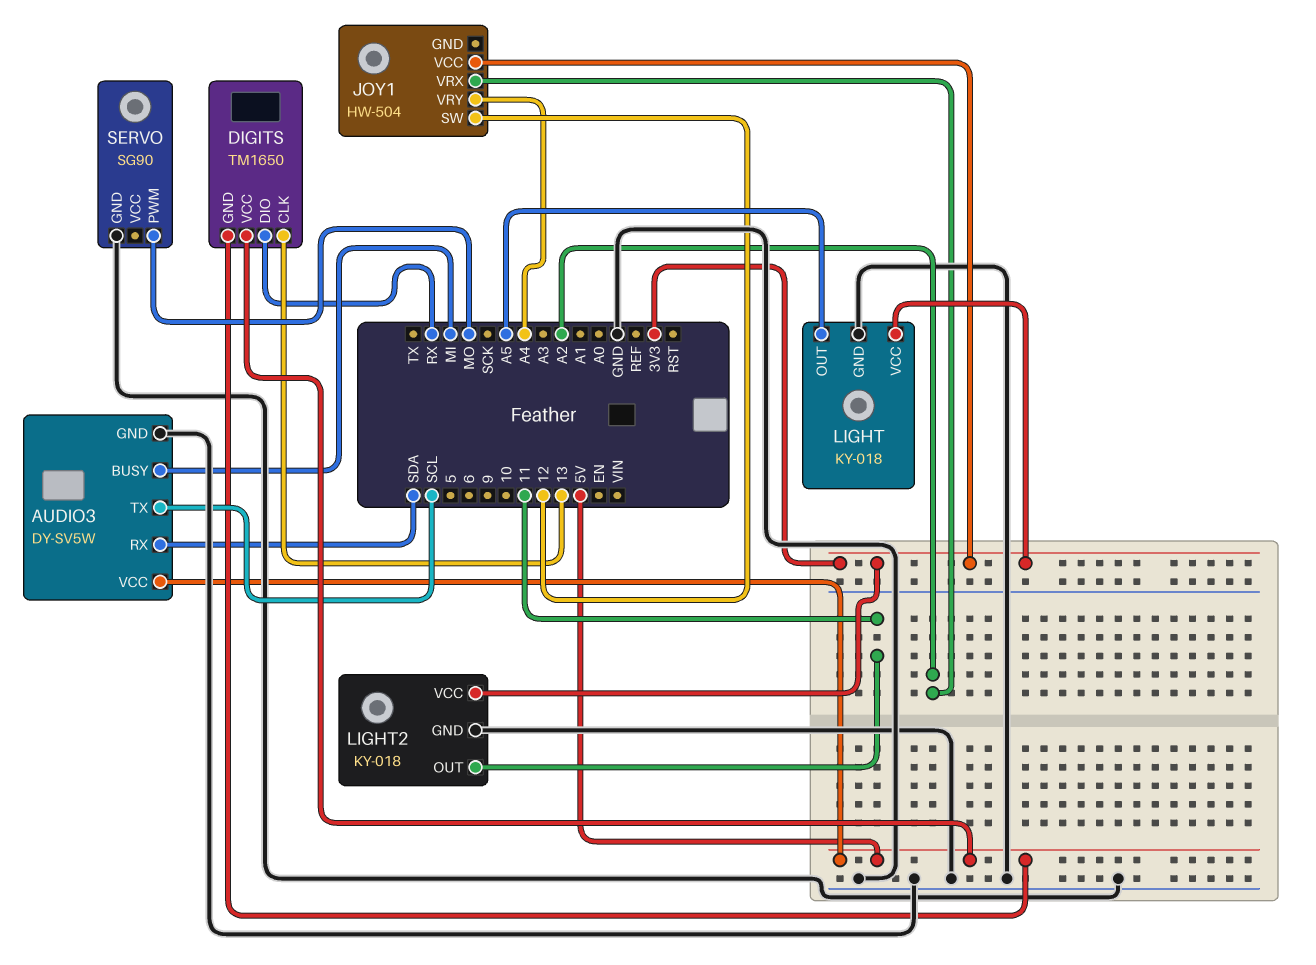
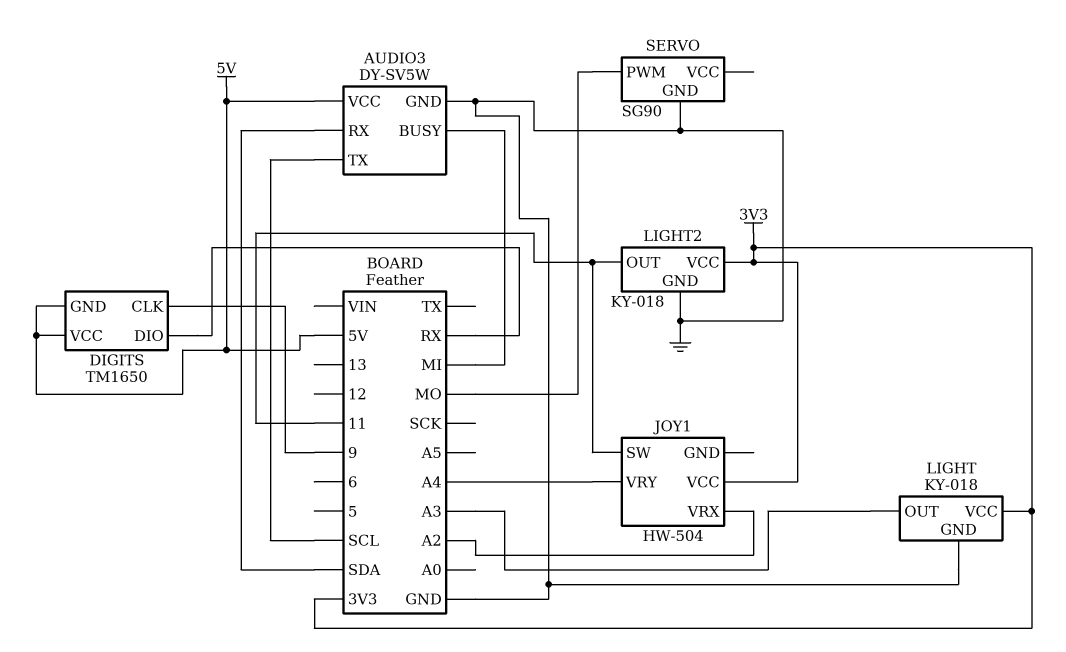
DIGITS pin CLK: 13 -> 9
JOY1 pin SW: 12 -> 11
LIGHT pin OUT: A5 -> A3

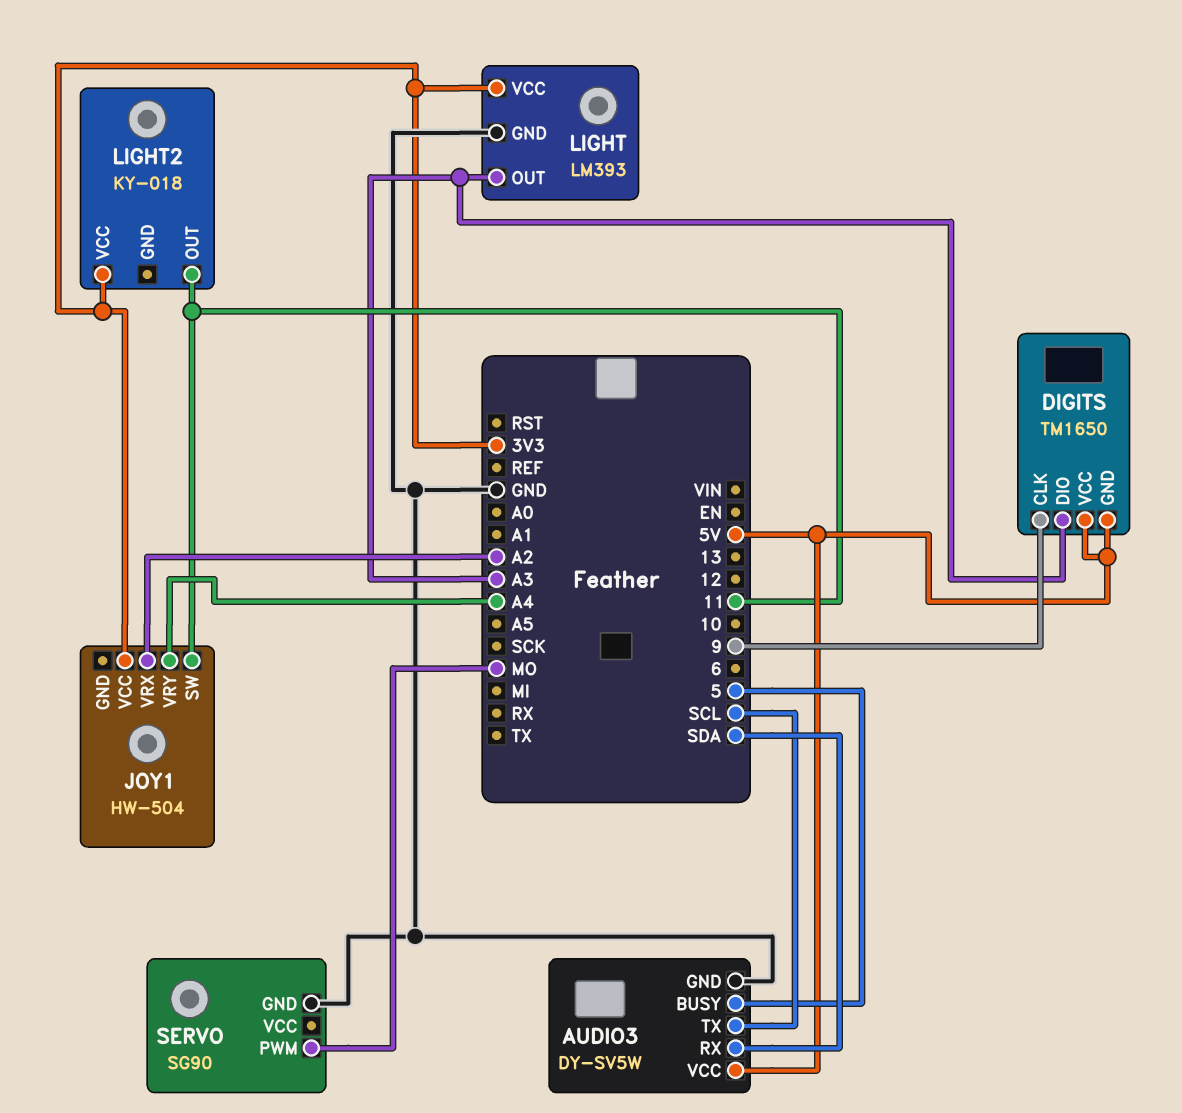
AUDIO3 pin BUSY: MI -> 5
DIGITS pin DIO: RX -> A3
LIGHT: KY-018 -> LM393
LIGHT2 pin GND: GND -> none

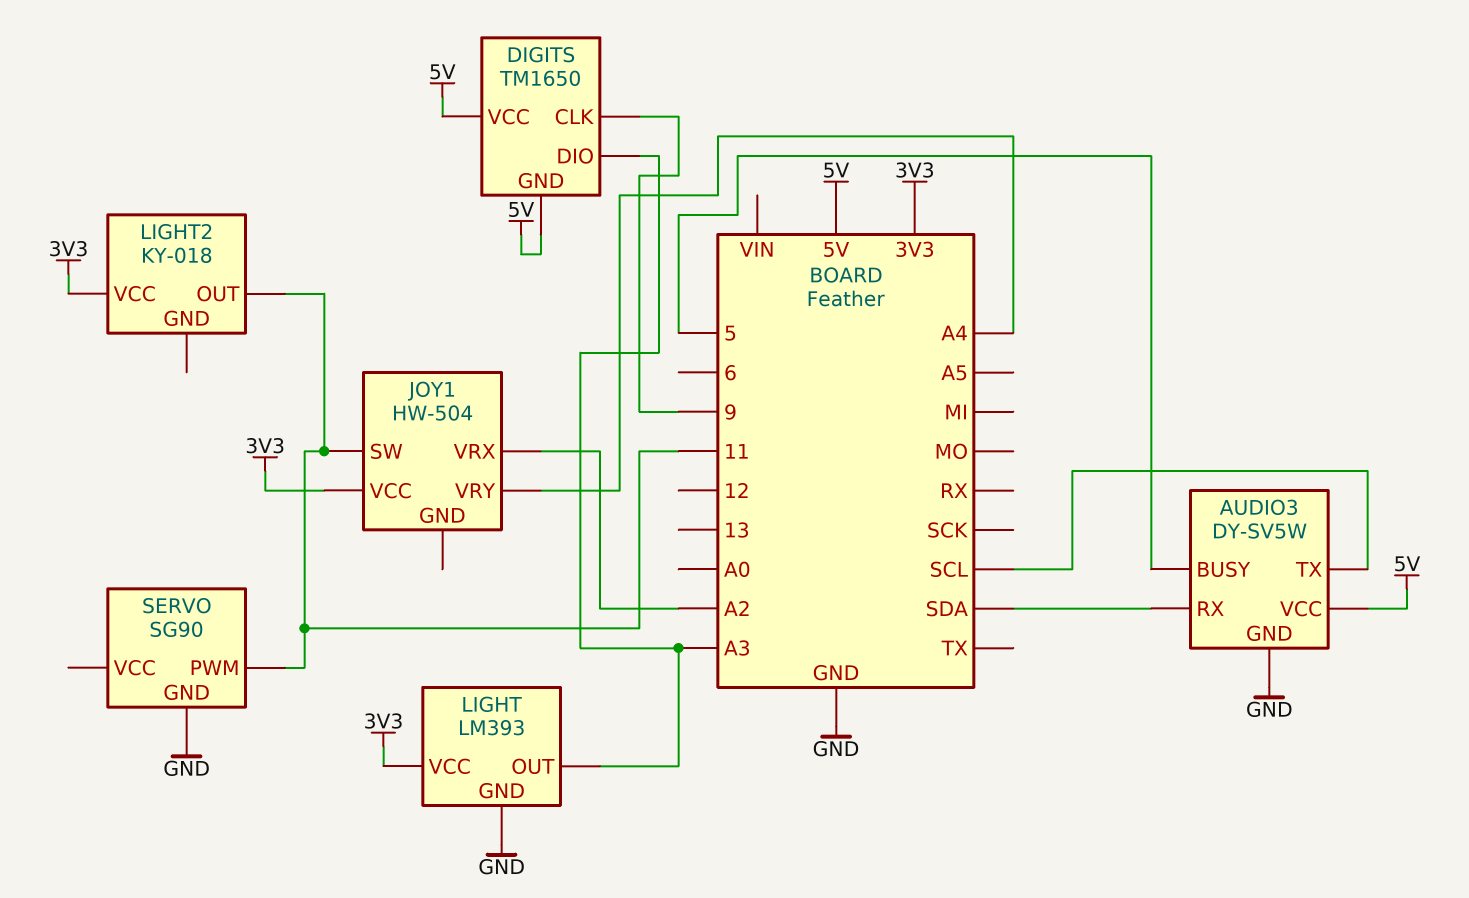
SERVO pin PWM: MO -> 11

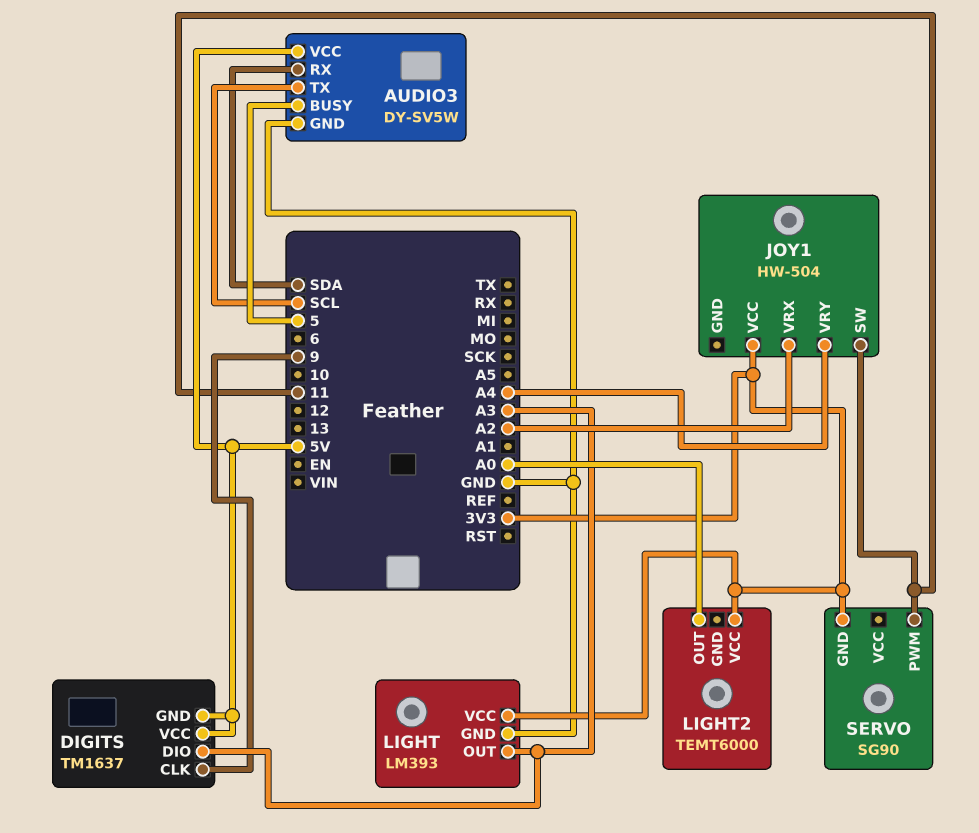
DIGITS: TM1650 -> TM1637
LIGHT2: KY-018 -> TEMT6000
LIGHT2 pin OUT: 11 -> A0
SERVO pin GND: GND -> 3V3

